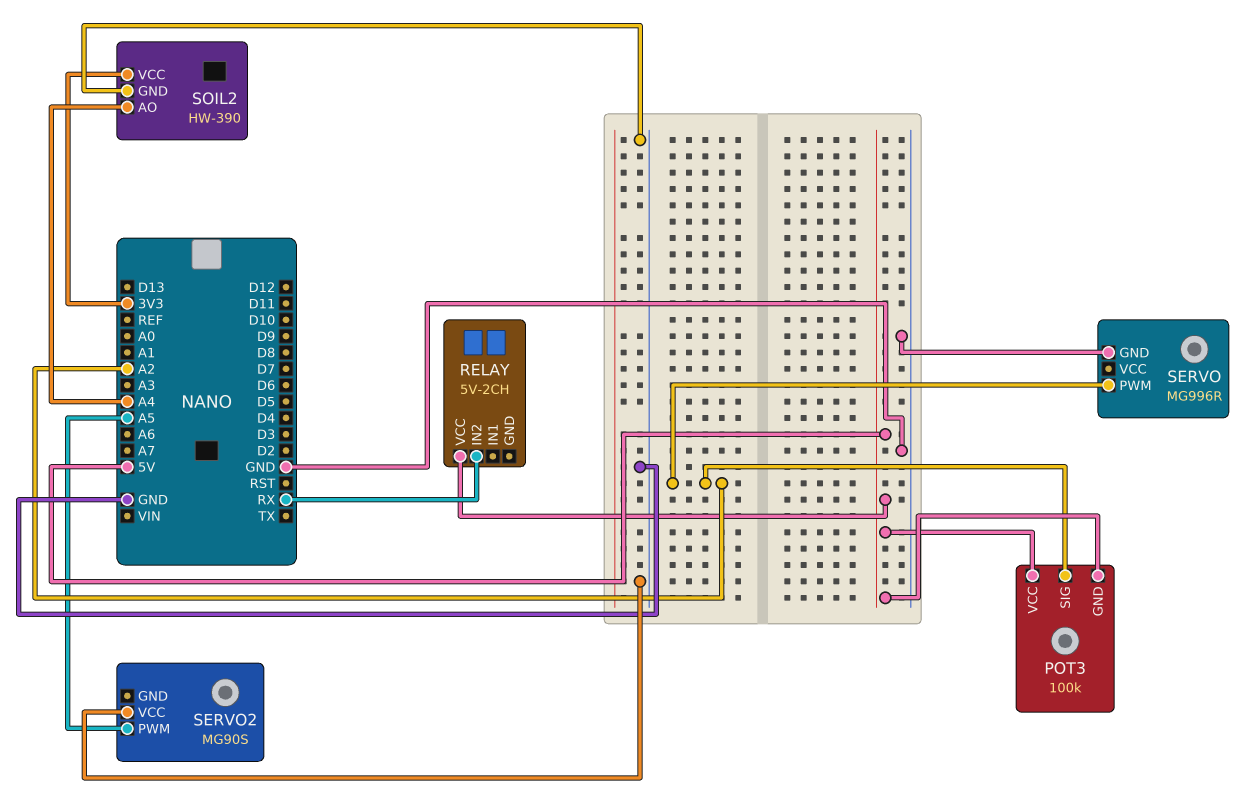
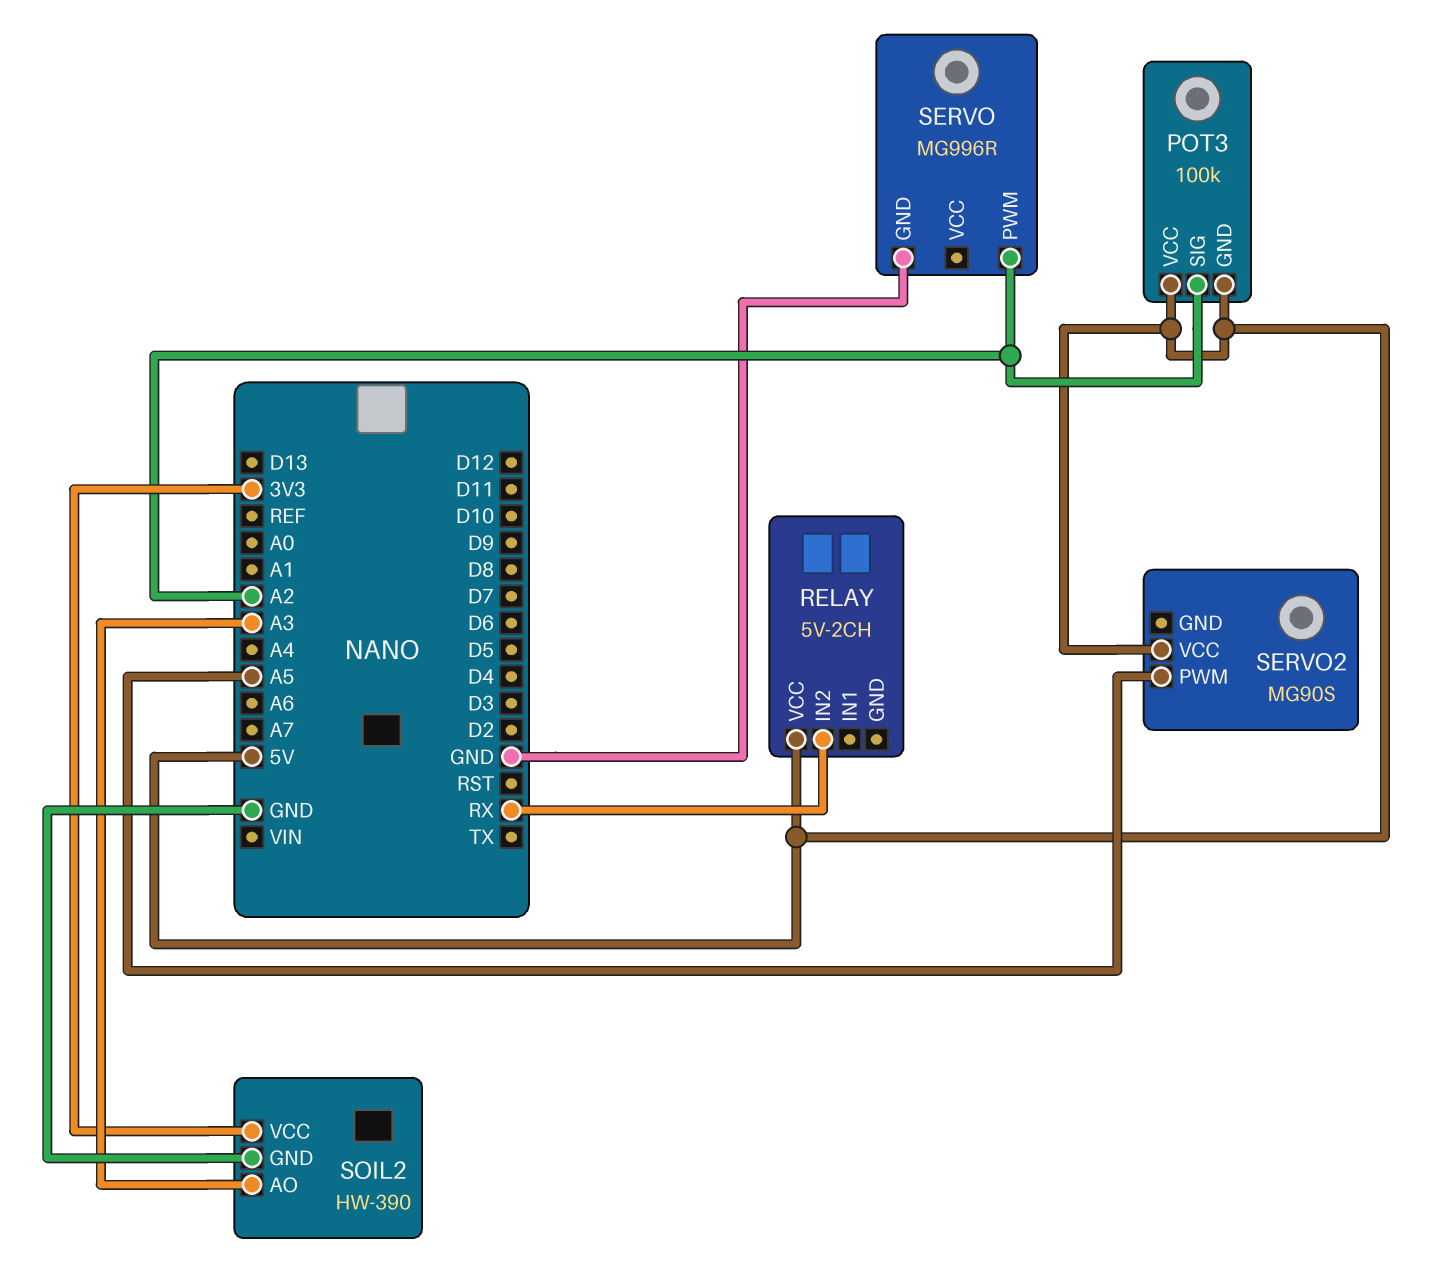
SERVO2 pin VCC: GND -> 5V
SOIL2 pin AO: A4 -> A3

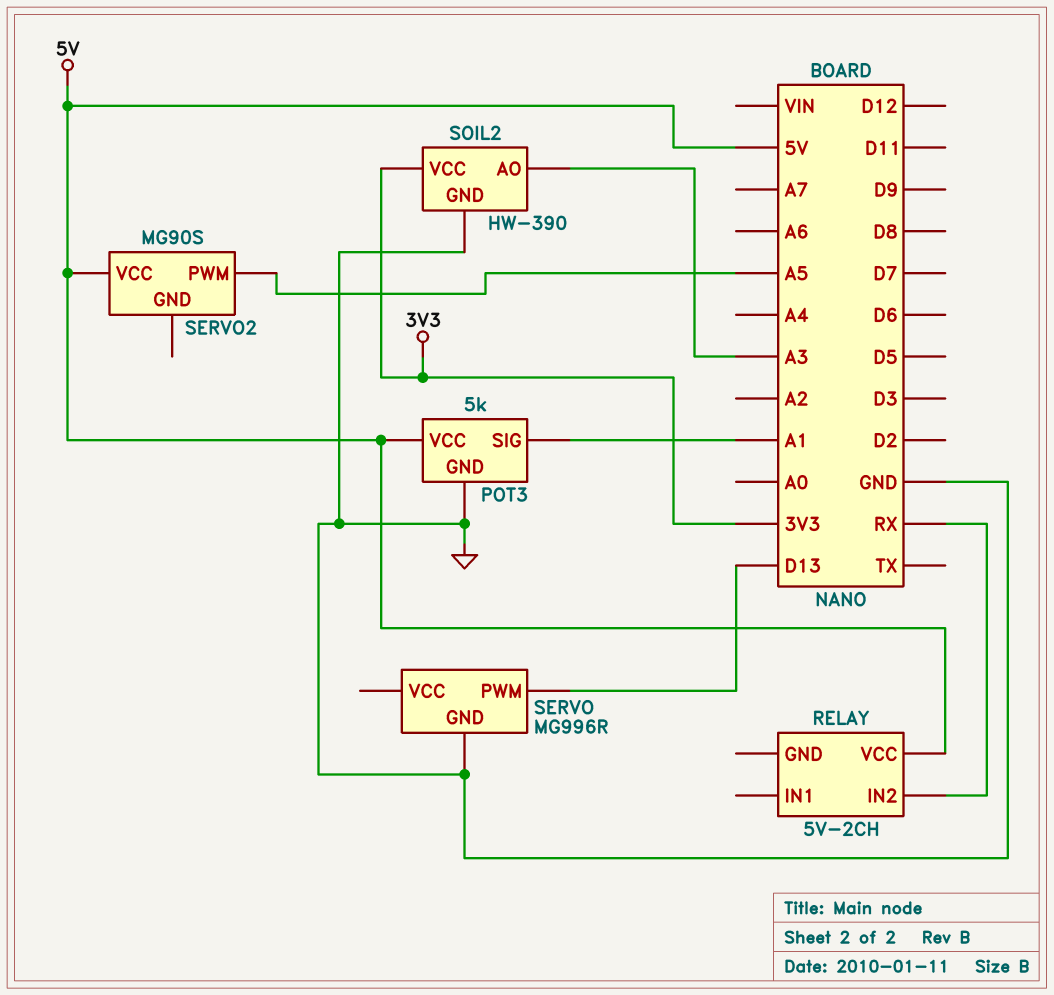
POT3: 100k -> 5k
POT3 pin GND: 5V -> GND
POT3 pin SIG: A2 -> A1
SERVO pin PWM: A2 -> D13

